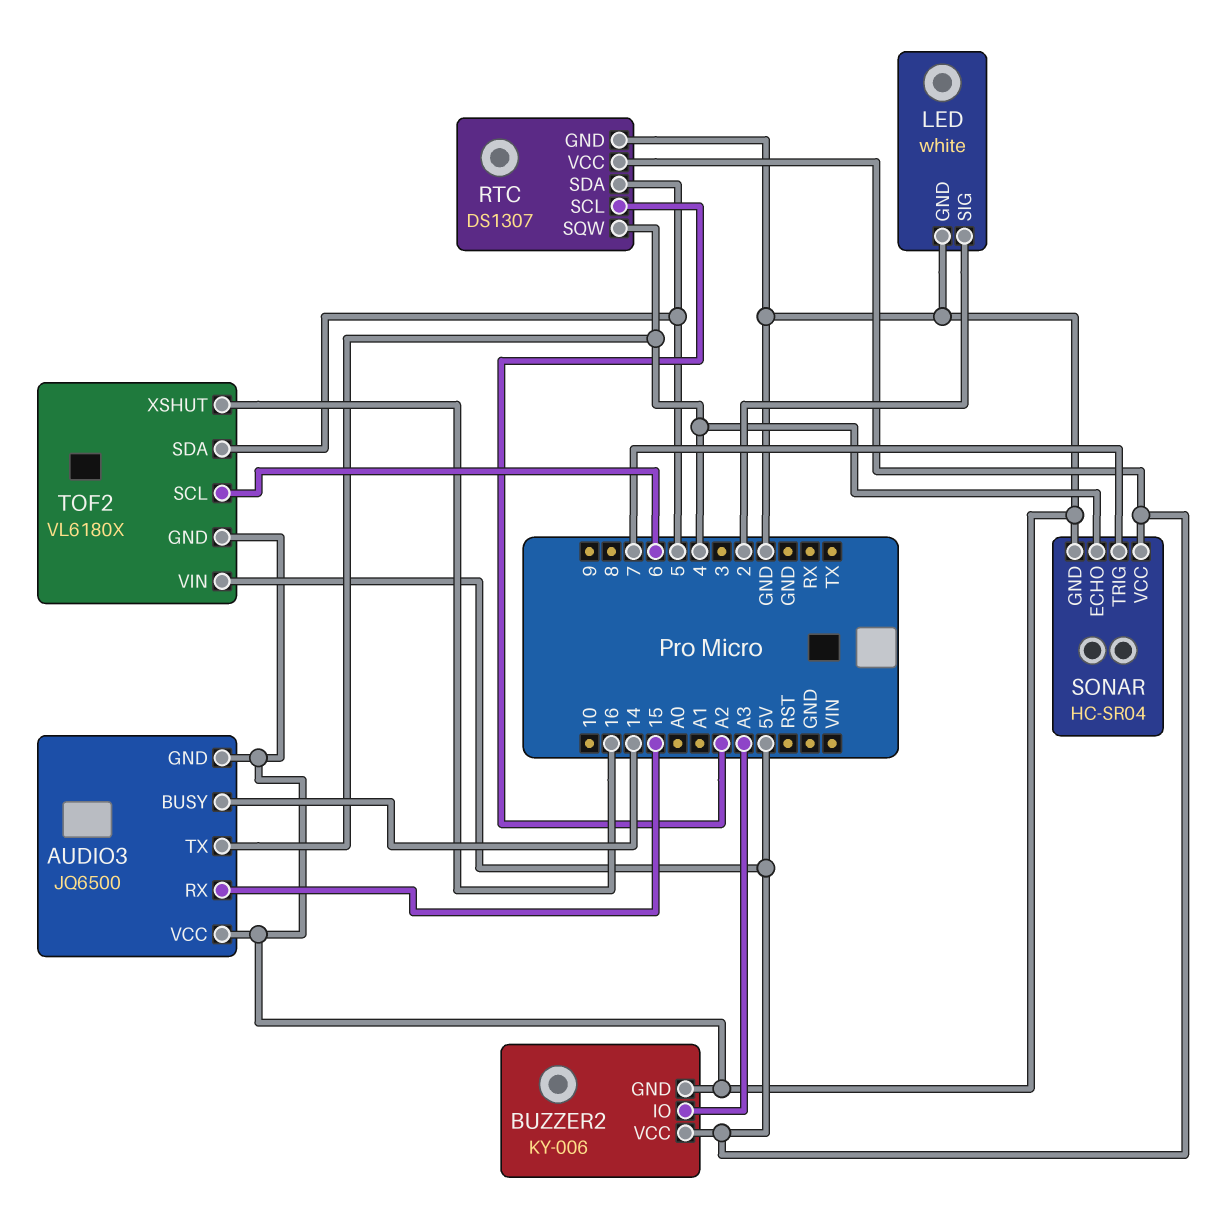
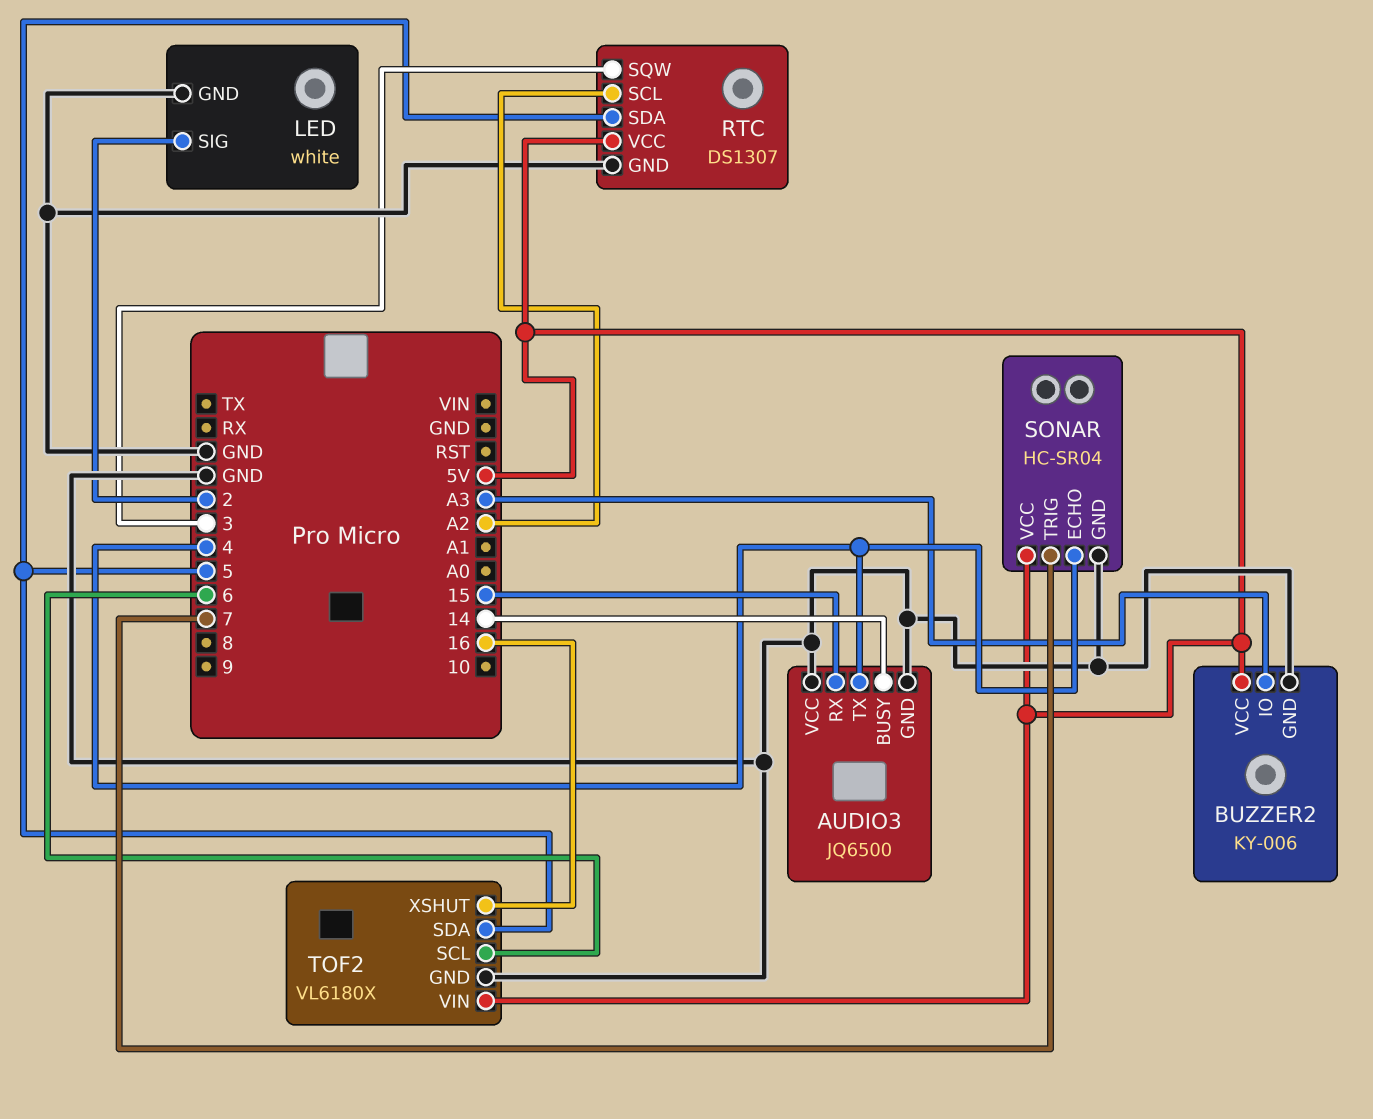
RTC pin SQW: 4 -> 3

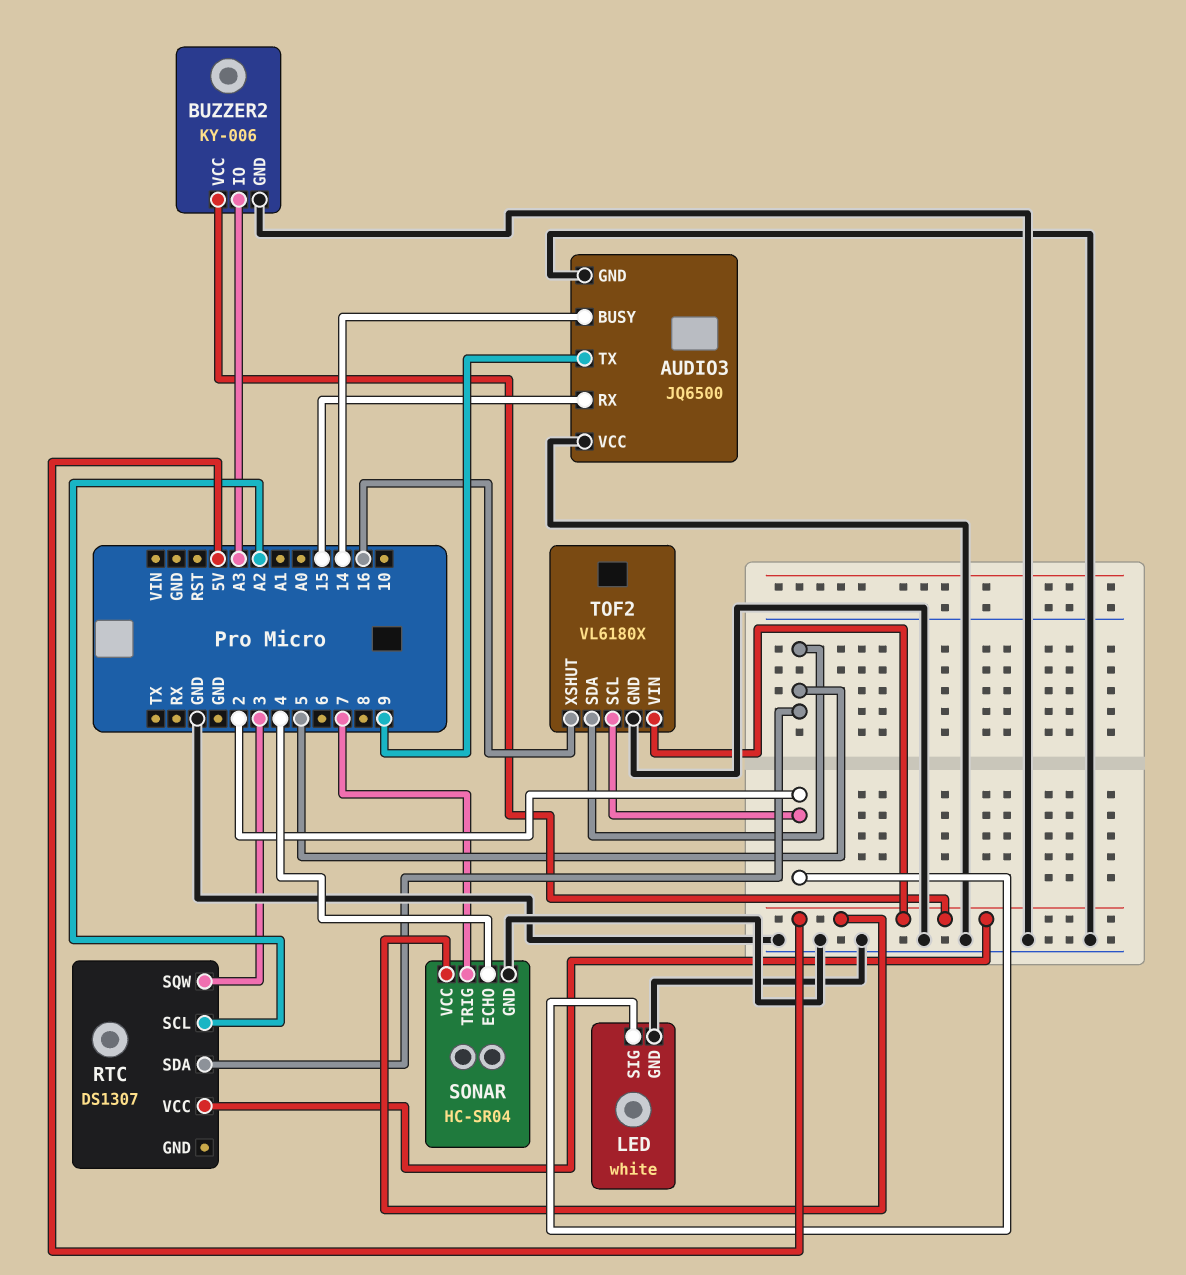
AUDIO3 pin TX: 4 -> 9
RTC pin GND: GND -> none
TOF2 pin SCL: 6 -> 2

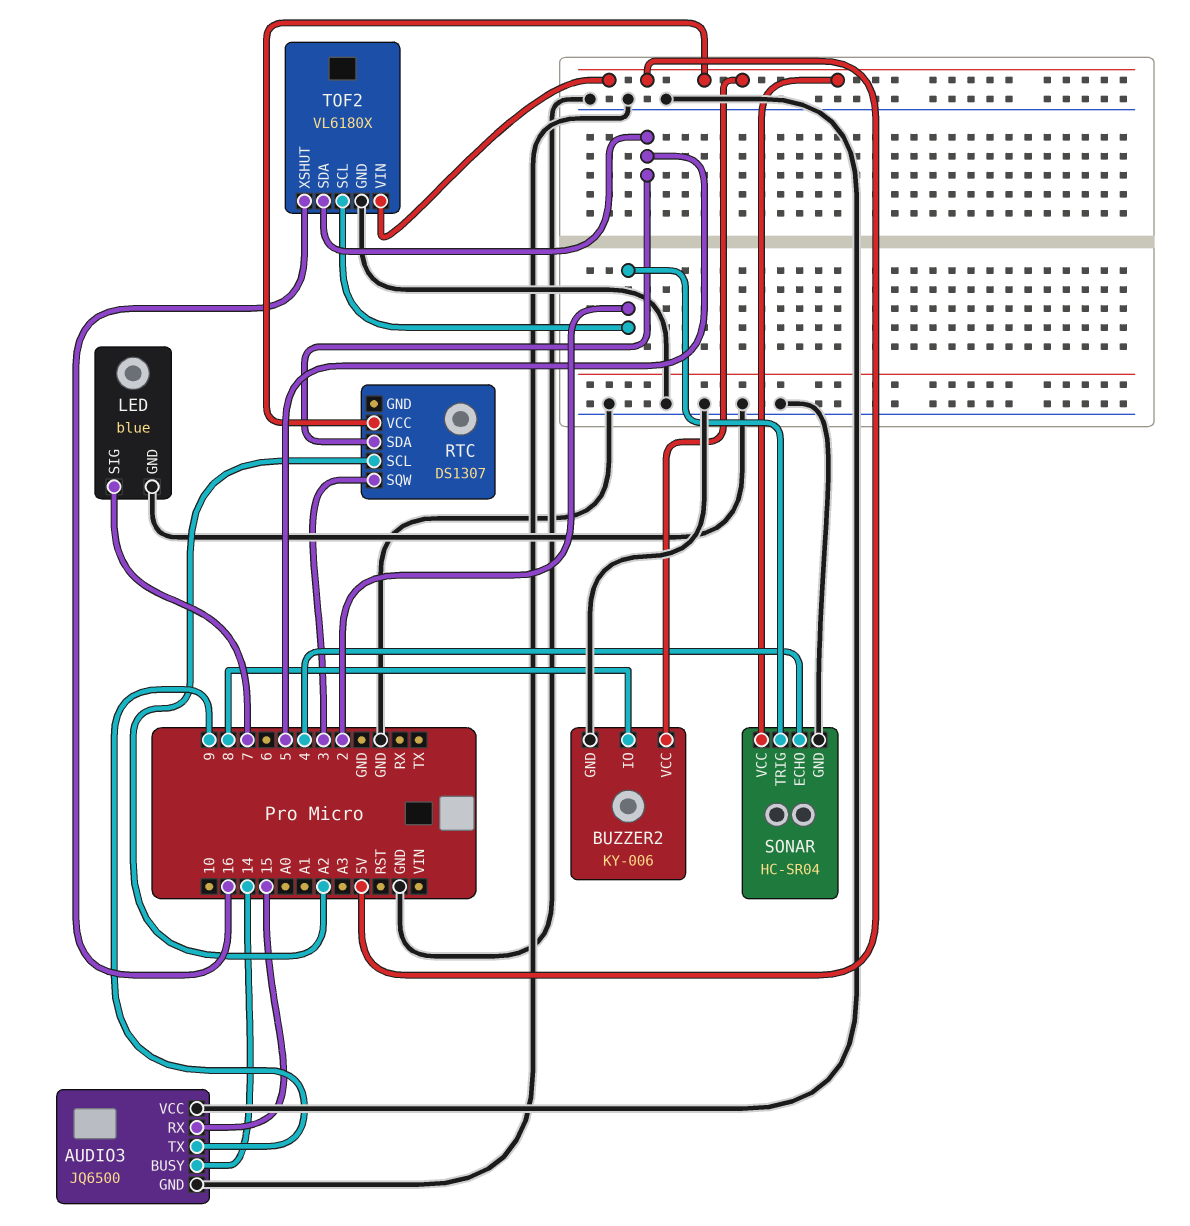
BUZZER2 pin IO: A3 -> 8
LED: white -> blue
LED pin SIG: 2 -> 7
SONAR pin TRIG: 7 -> 2

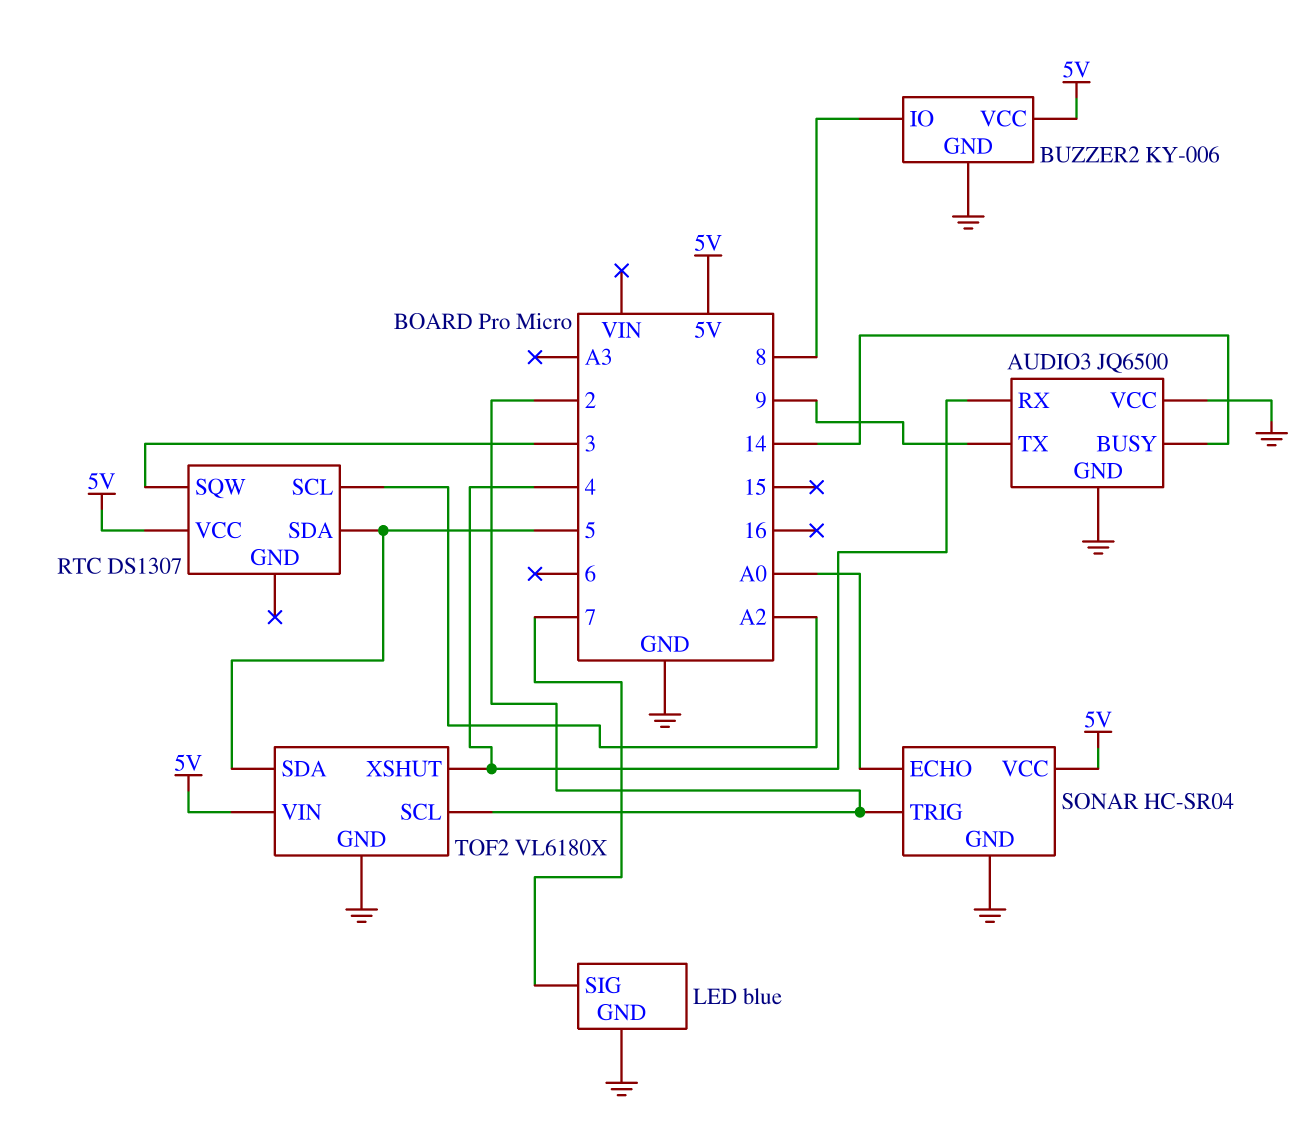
AUDIO3 pin RX: 15 -> 4
SONAR pin ECHO: 4 -> A0
TOF2 pin XSHUT: 16 -> 4

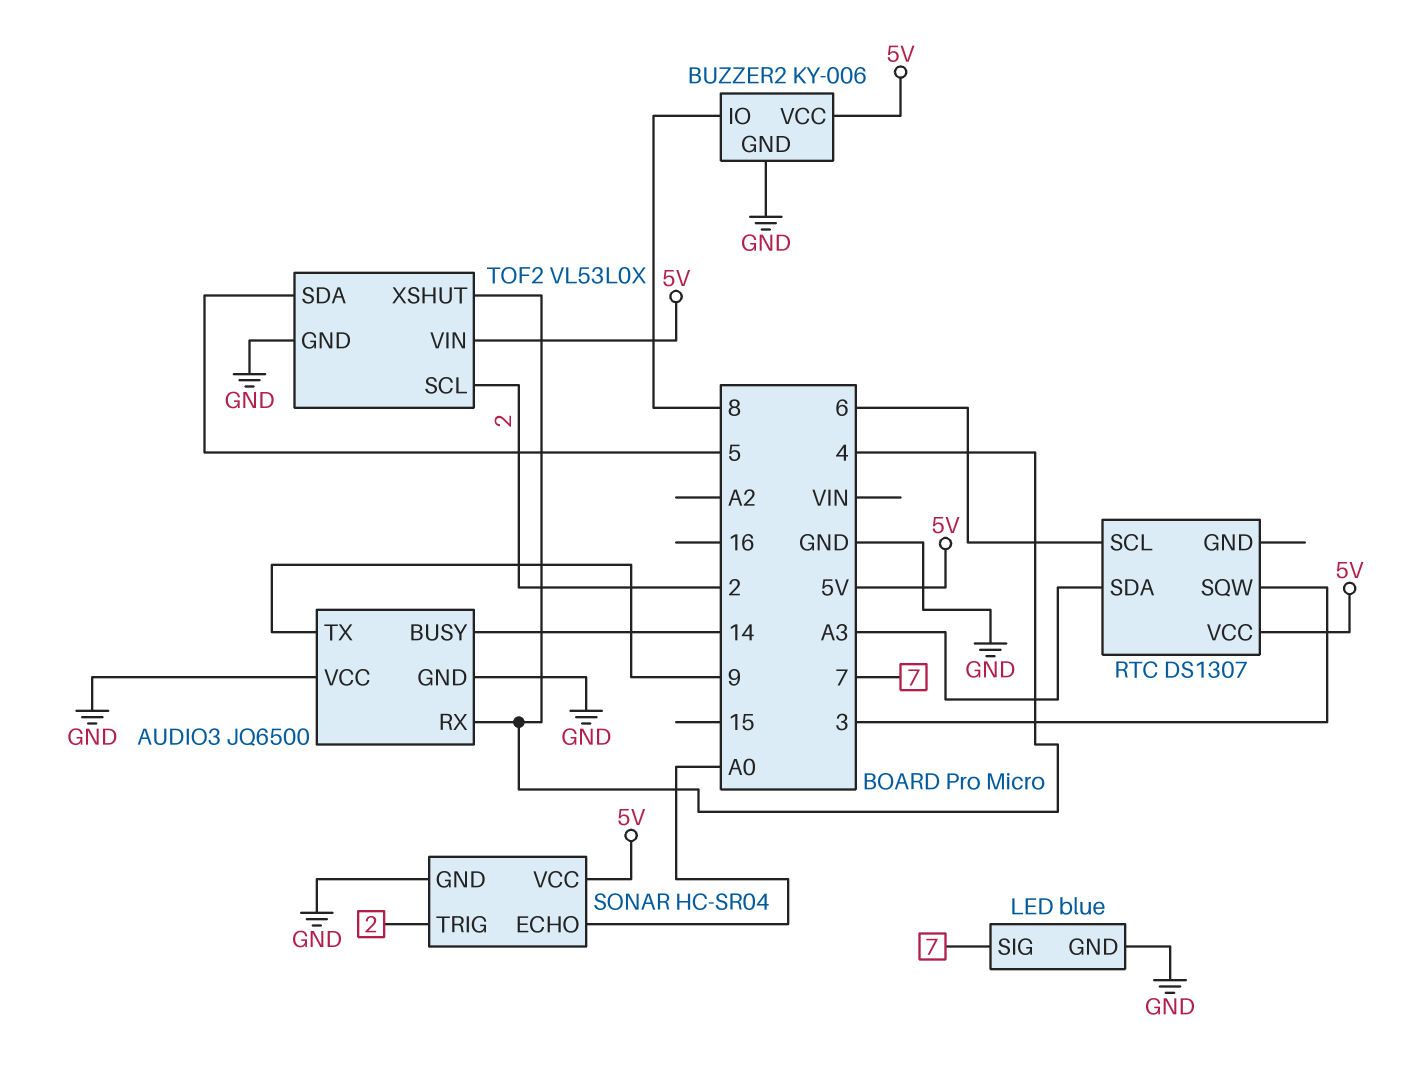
RTC pin SCL: A2 -> 6
RTC pin SDA: 5 -> A3
TOF2: VL6180X -> VL53L0X

